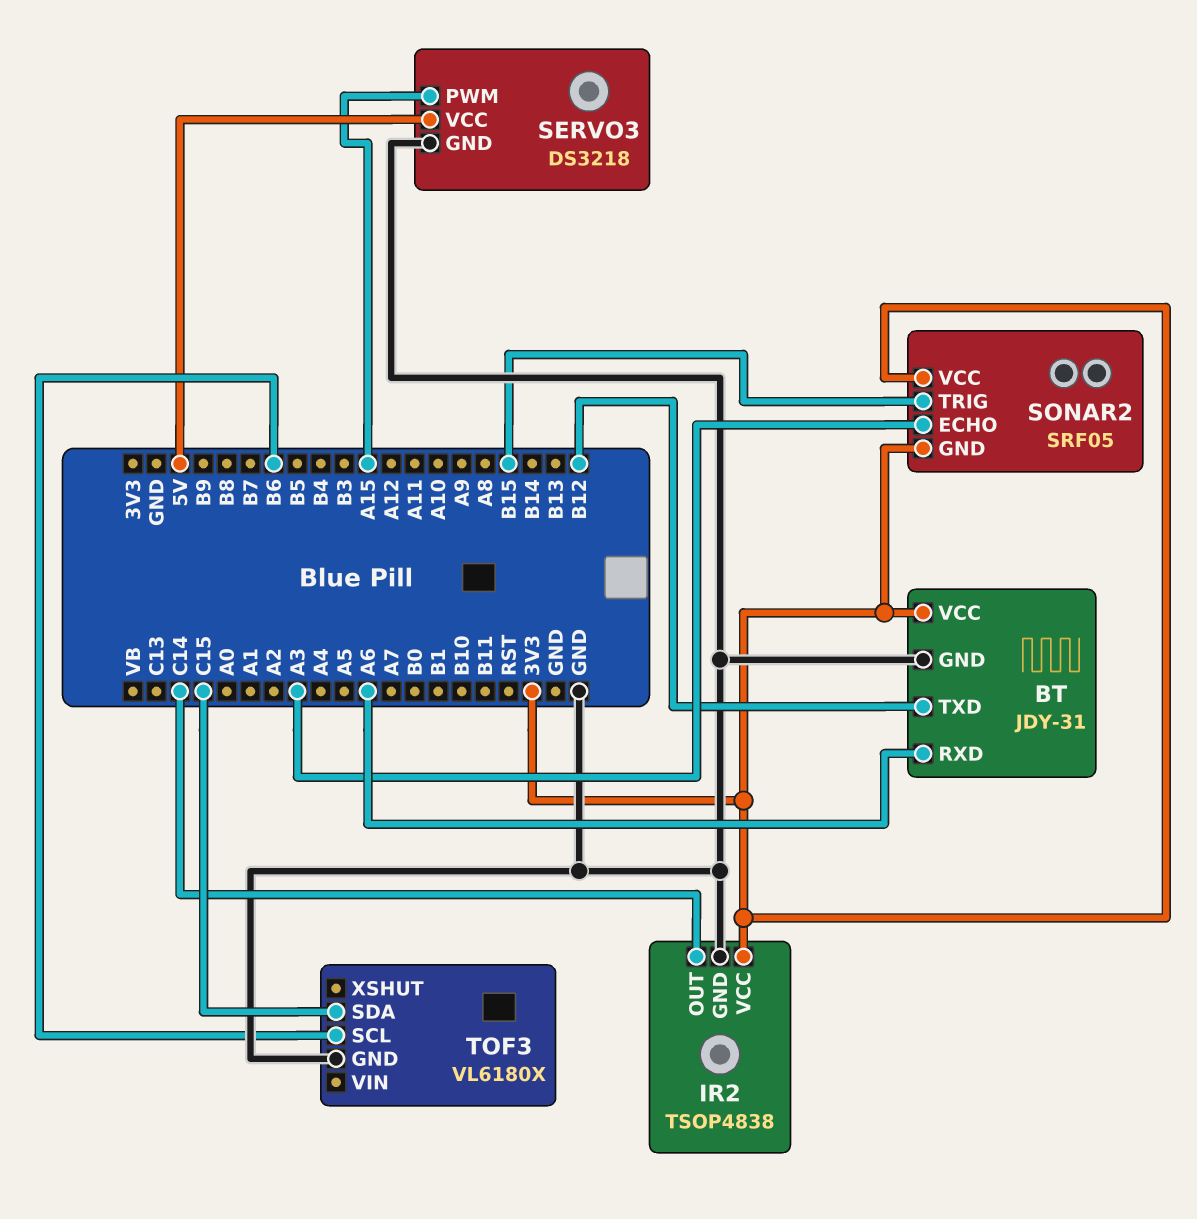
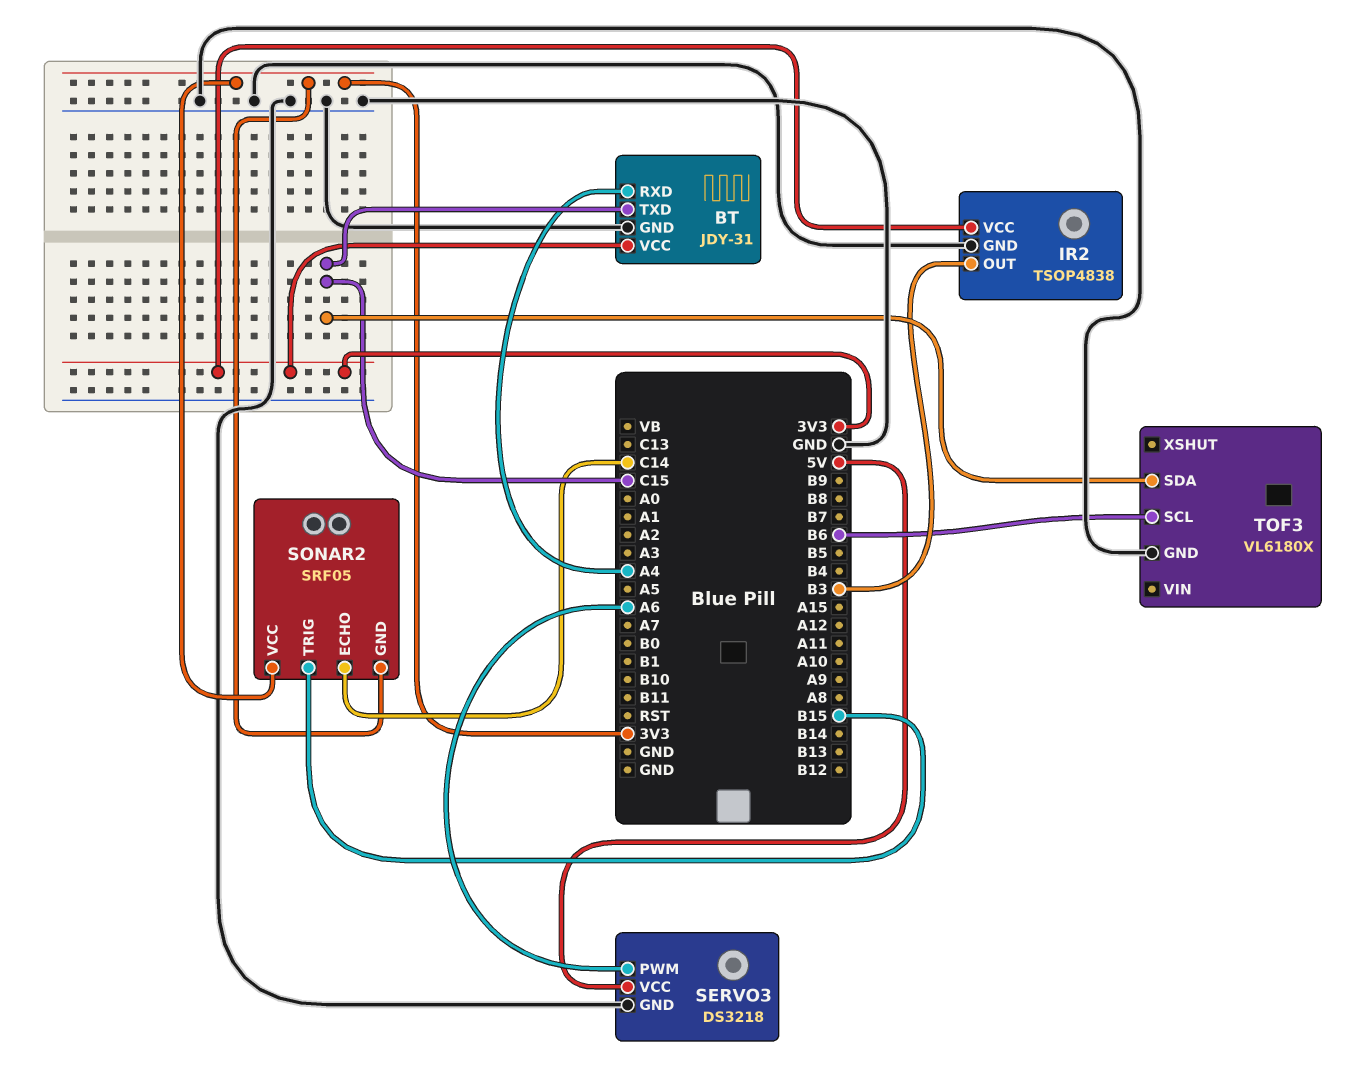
BT pin RXD: A6 -> A4
BT pin TXD: B12 -> C15
IR2 pin OUT: C14 -> B3
SERVO3 pin PWM: A15 -> A6
SONAR2 pin ECHO: A3 -> C14

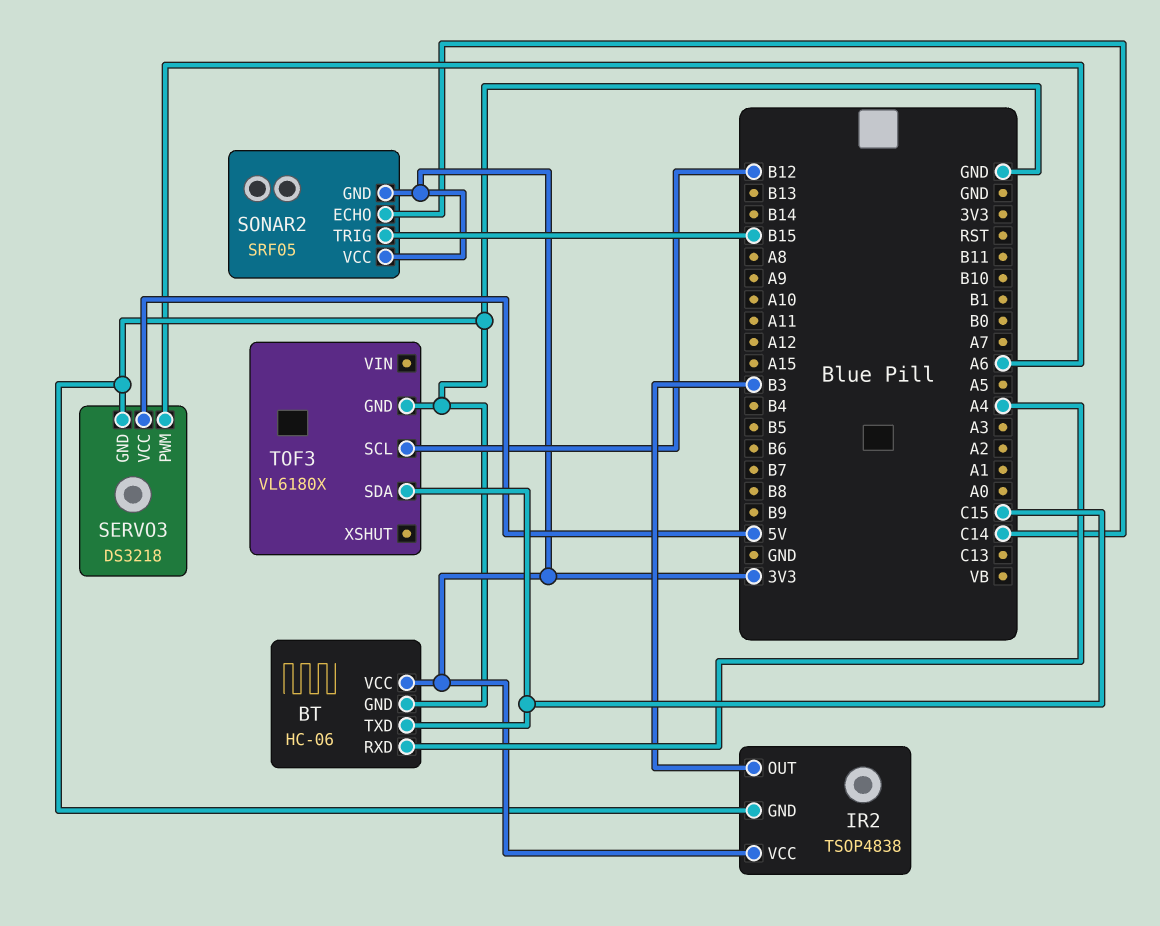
BT: JDY-31 -> HC-06
TOF3 pin SCL: B6 -> B12

